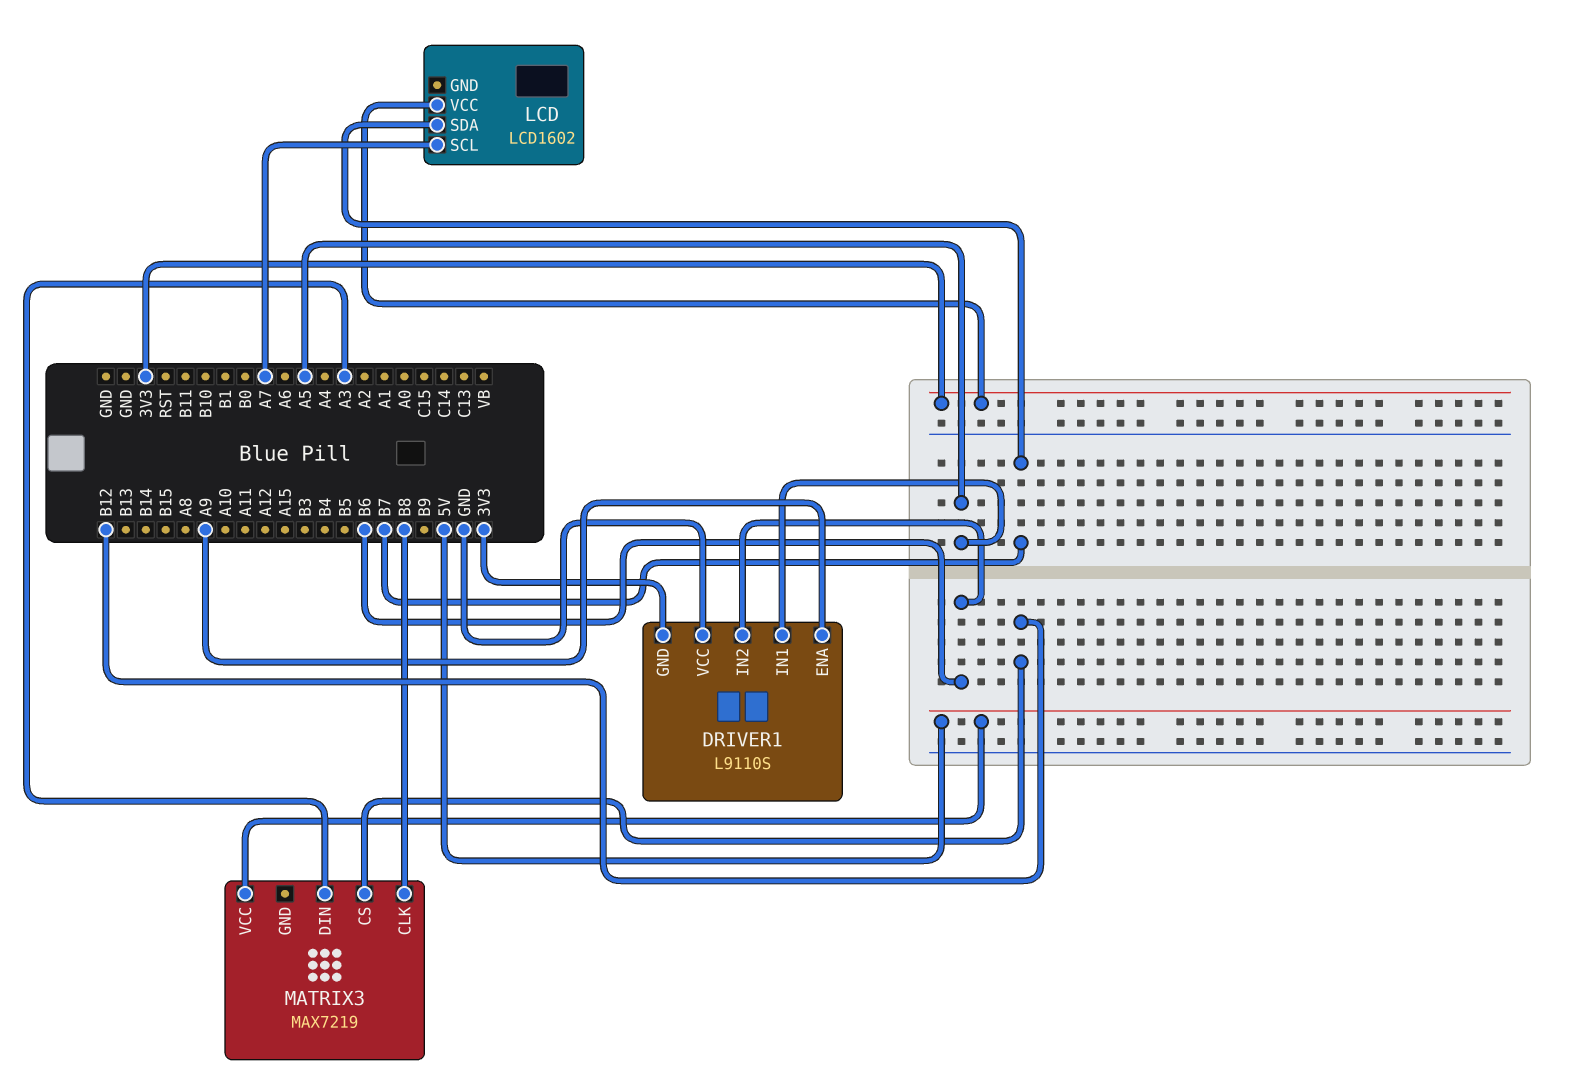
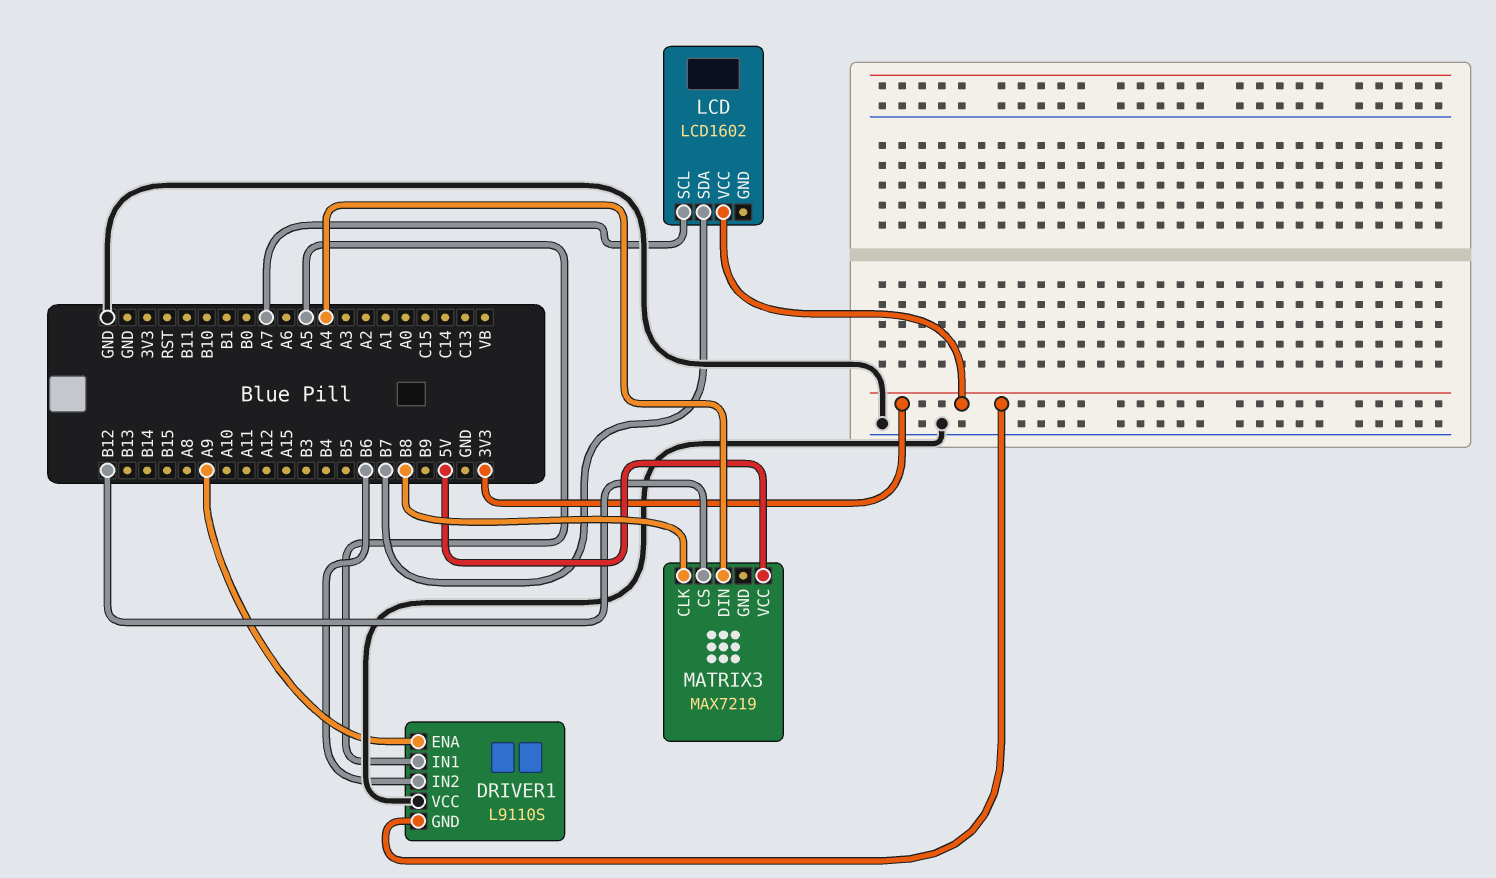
MATRIX3 pin DIN: A3 -> A4

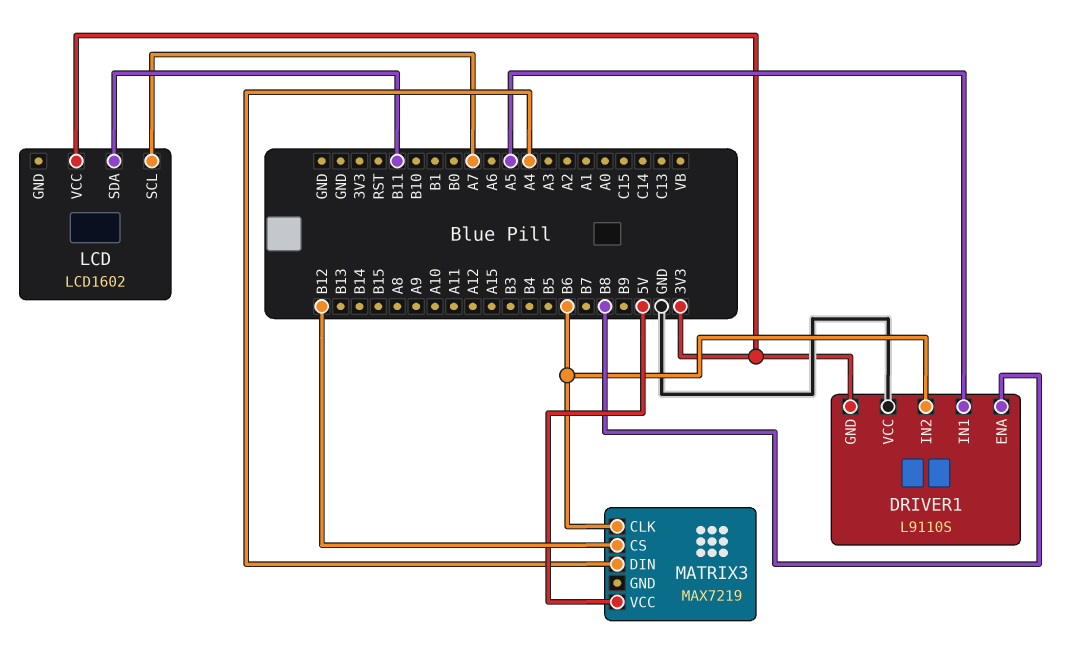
DRIVER1 pin ENA: A9 -> B8
LCD pin SDA: B7 -> B11
MATRIX3 pin CLK: B8 -> B6

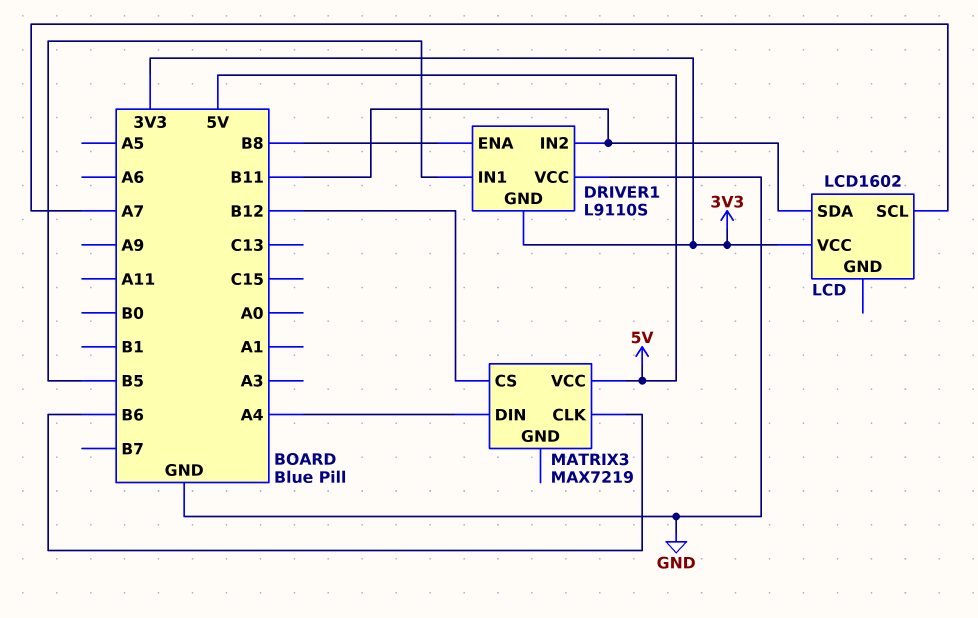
DRIVER1 pin IN1: A5 -> B5
DRIVER1 pin IN2: B6 -> B11

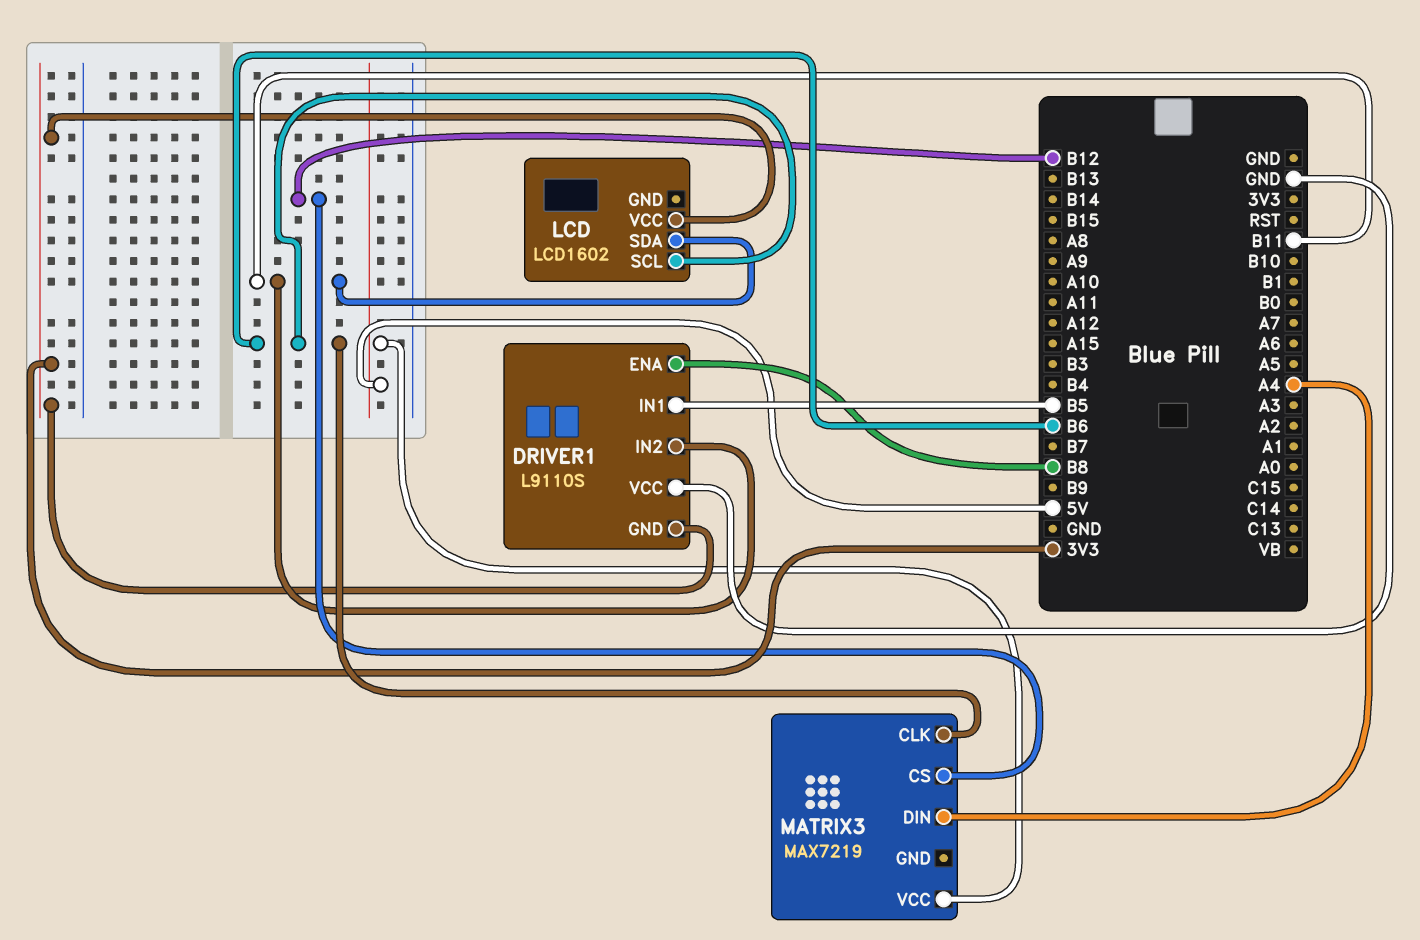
LCD pin SCL: A7 -> B6

